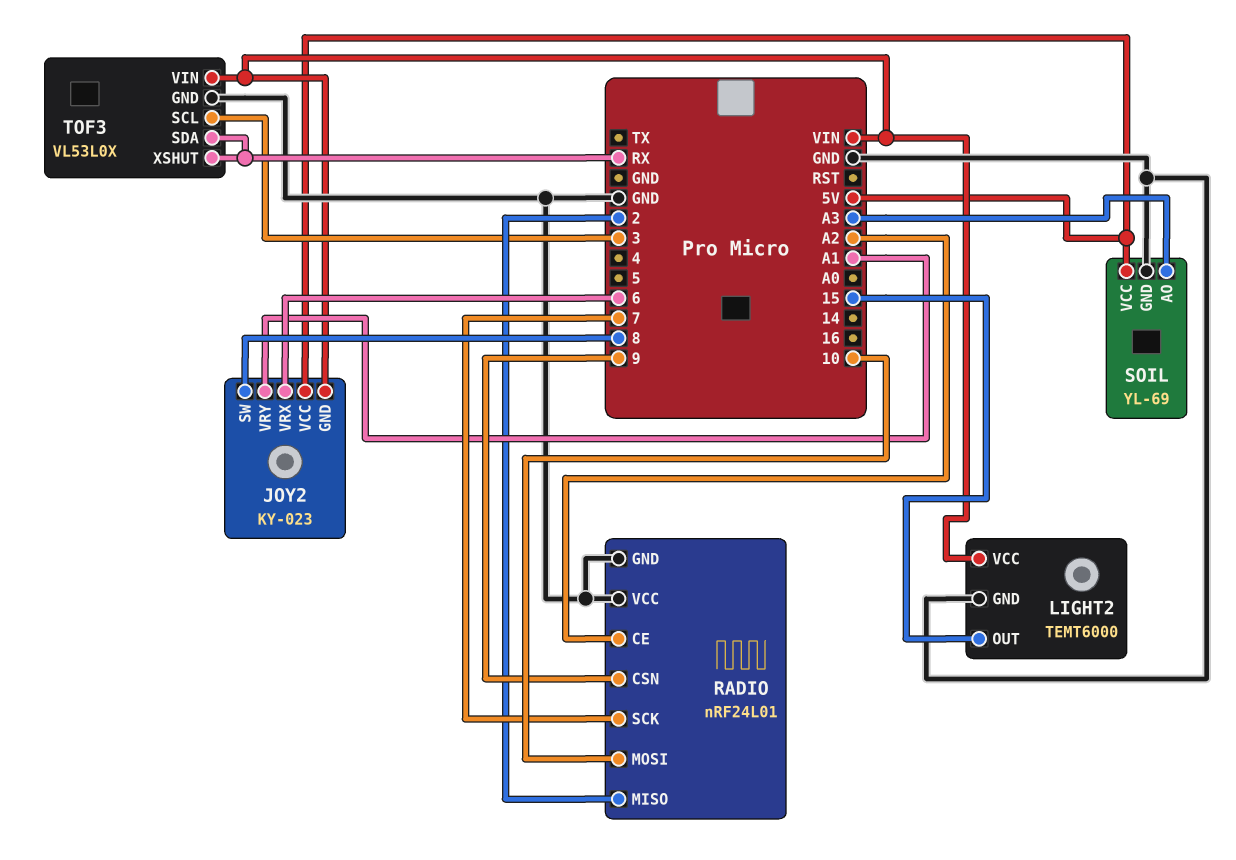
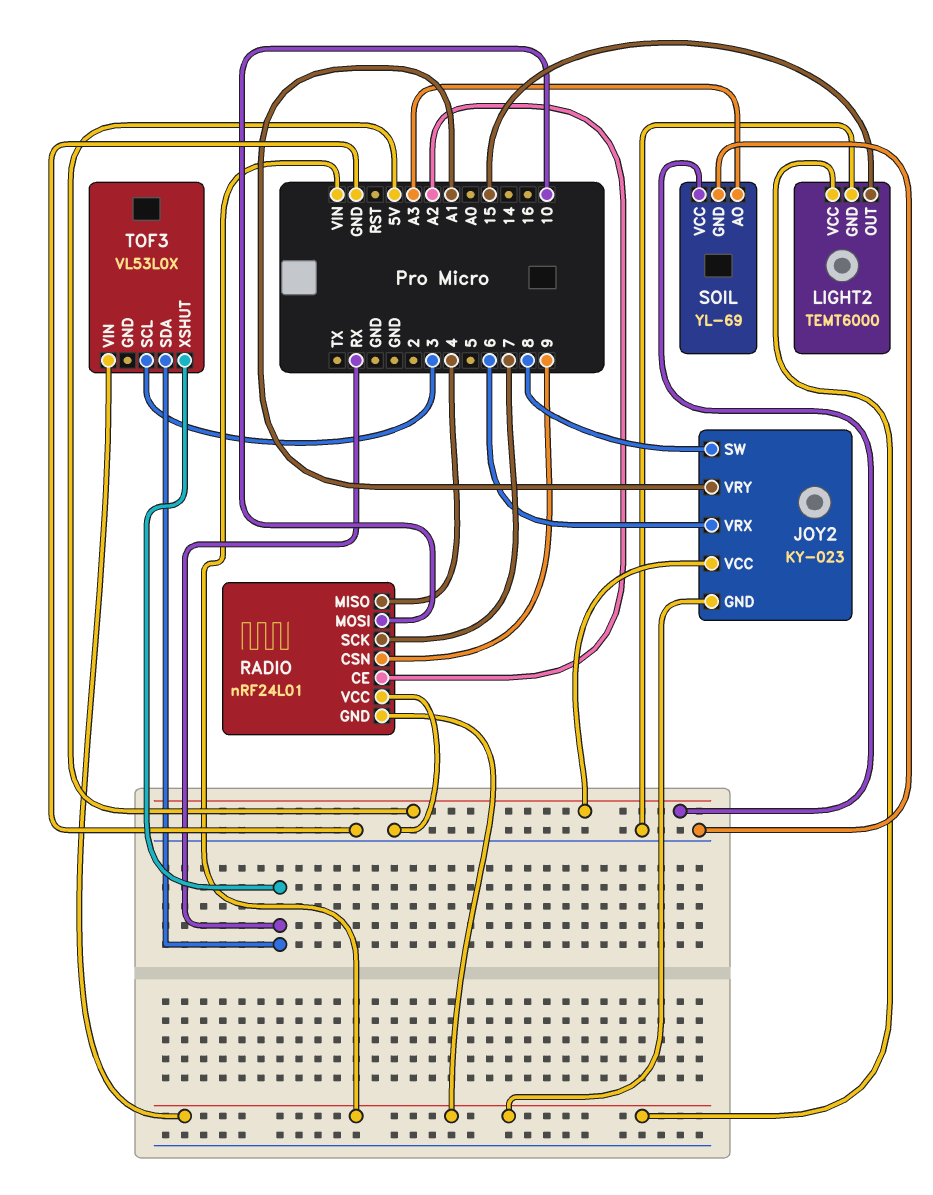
RADIO pin GND: GND -> VIN
RADIO pin MISO: 2 -> 4
TOF3 pin GND: GND -> none

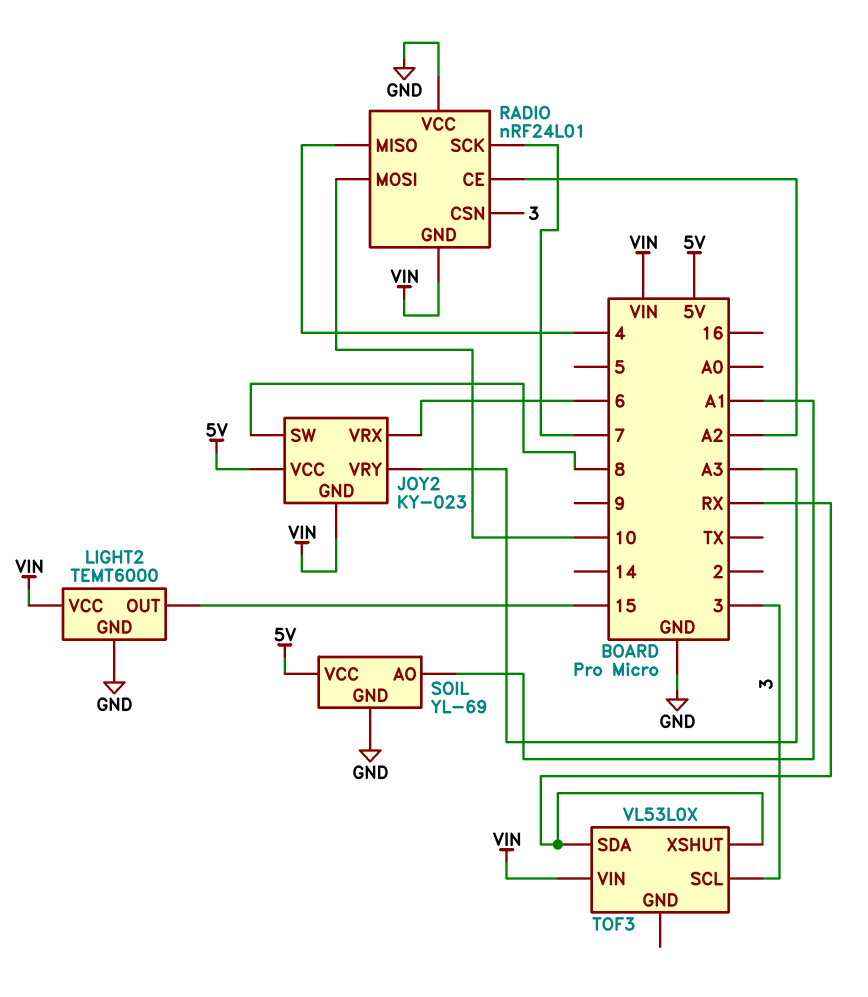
JOY2 pin VRY: A1 -> A3
RADIO pin CSN: 9 -> 3
SOIL pin AO: A3 -> A1

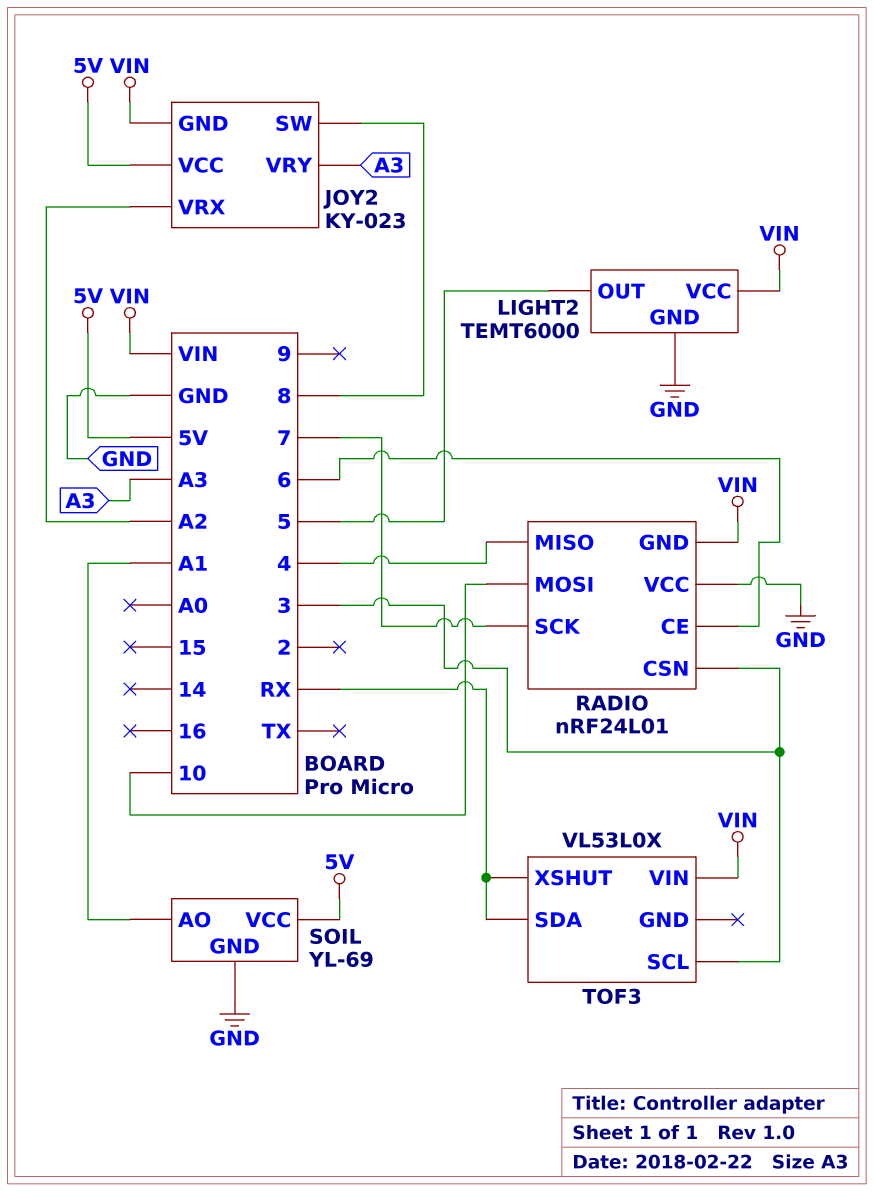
JOY2 pin VRX: 6 -> A2
LIGHT2 pin OUT: 15 -> 5
RADIO pin CE: A2 -> 6

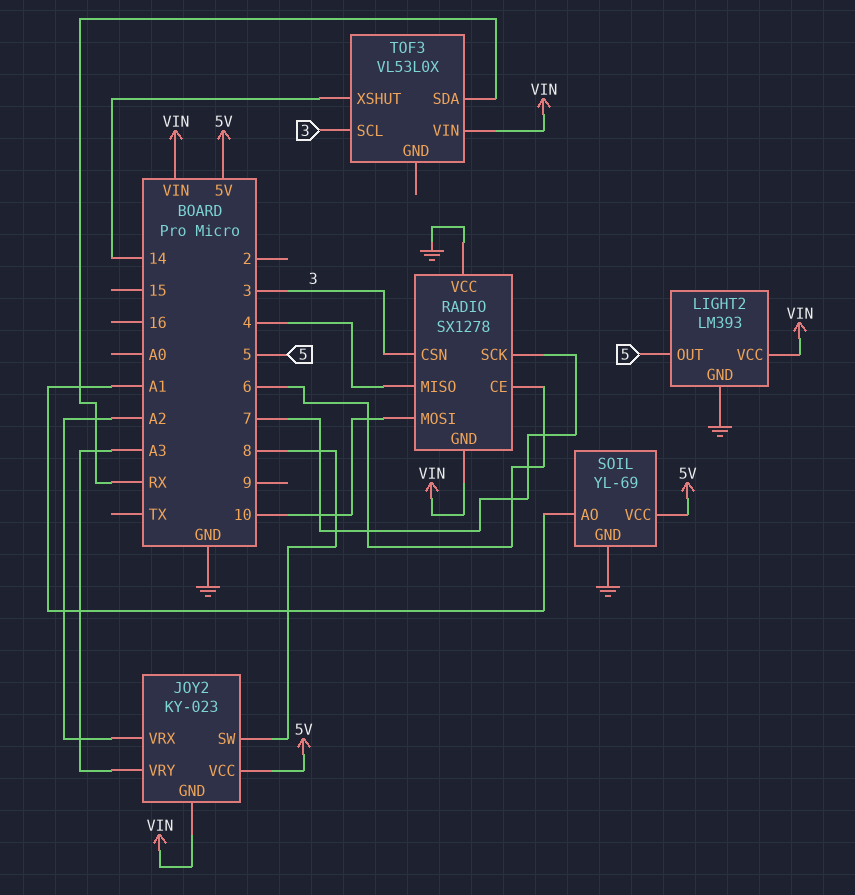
LIGHT2: TEMT6000 -> LM393
RADIO: nRF24L01 -> SX1278
TOF3 pin XSHUT: RX -> 14

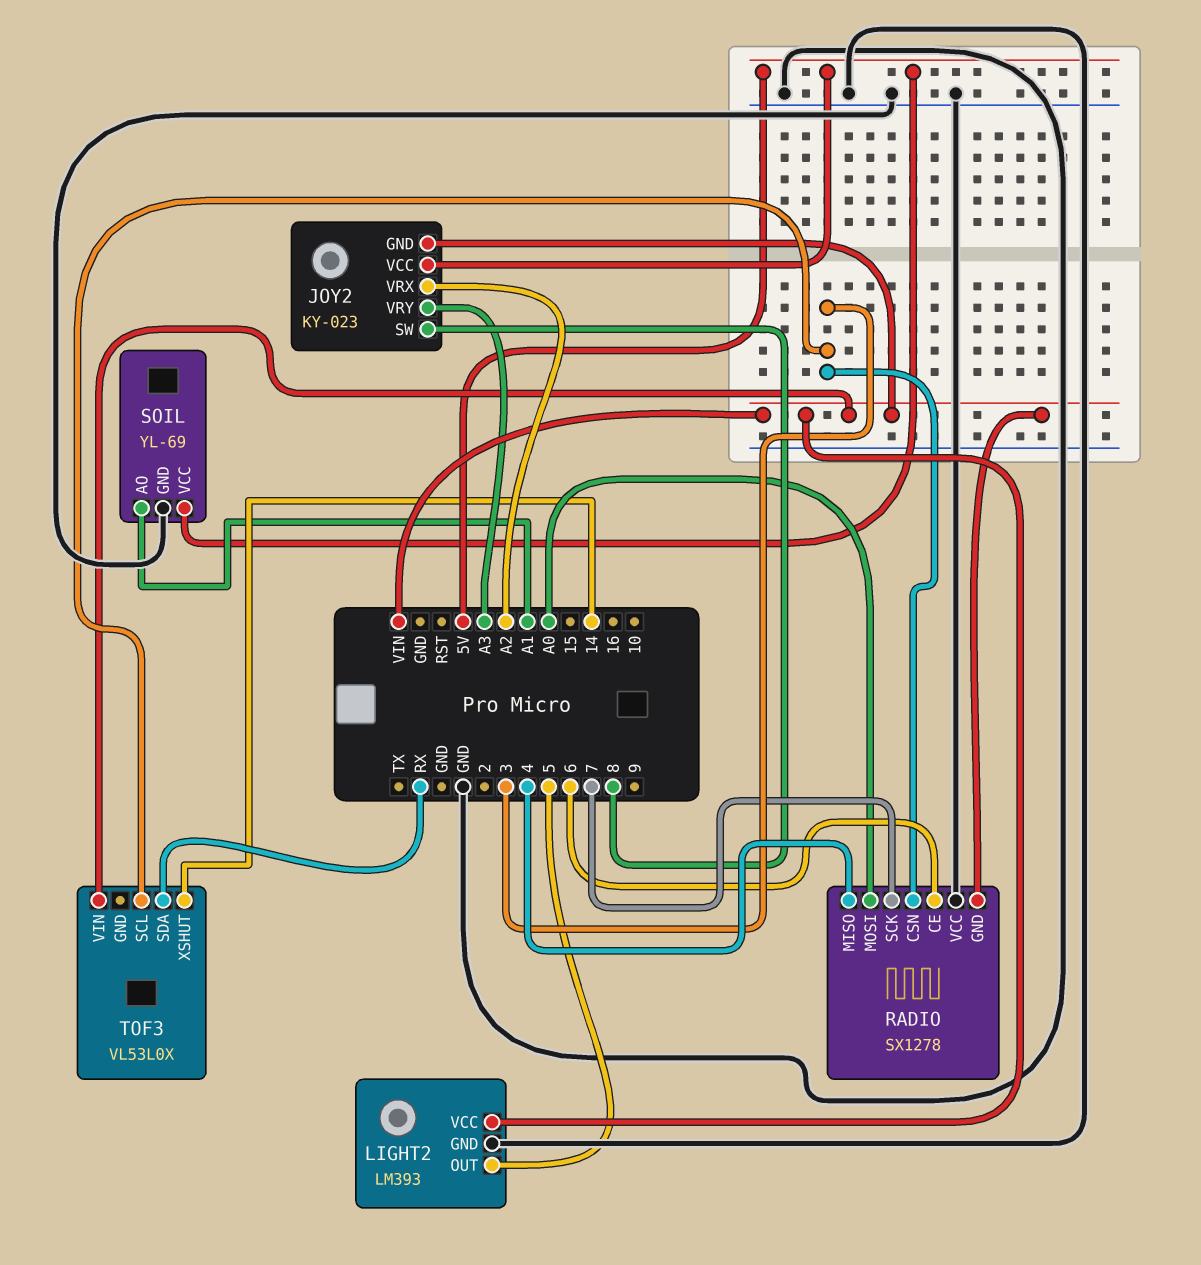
RADIO pin MOSI: 10 -> A0

